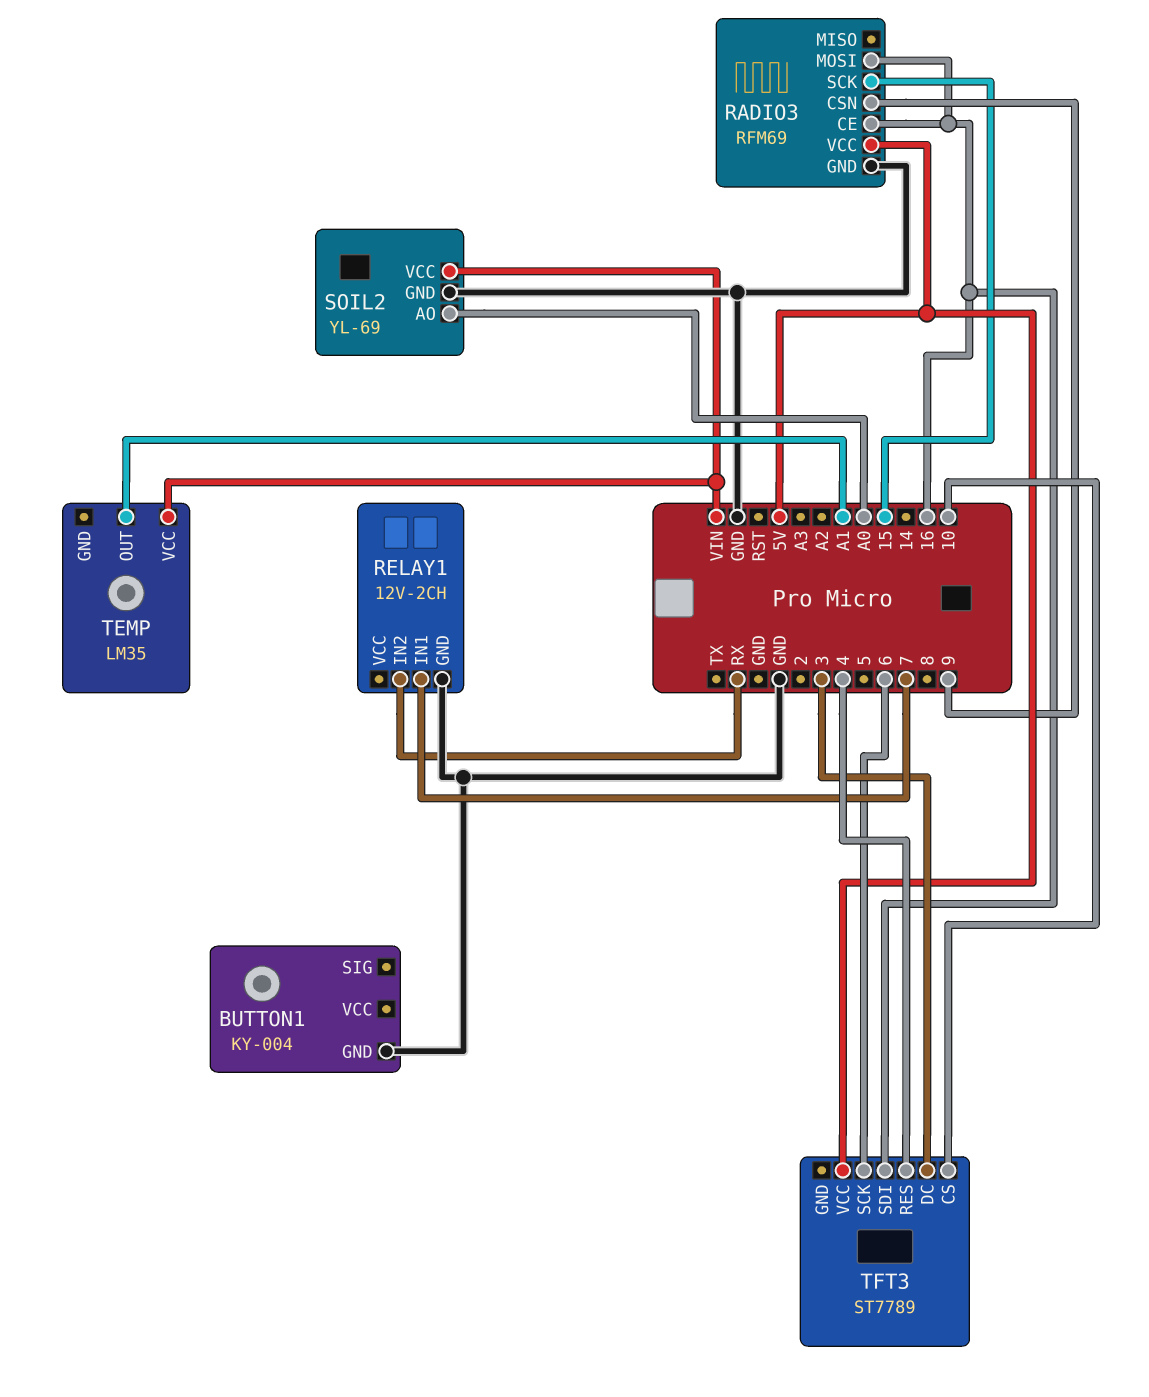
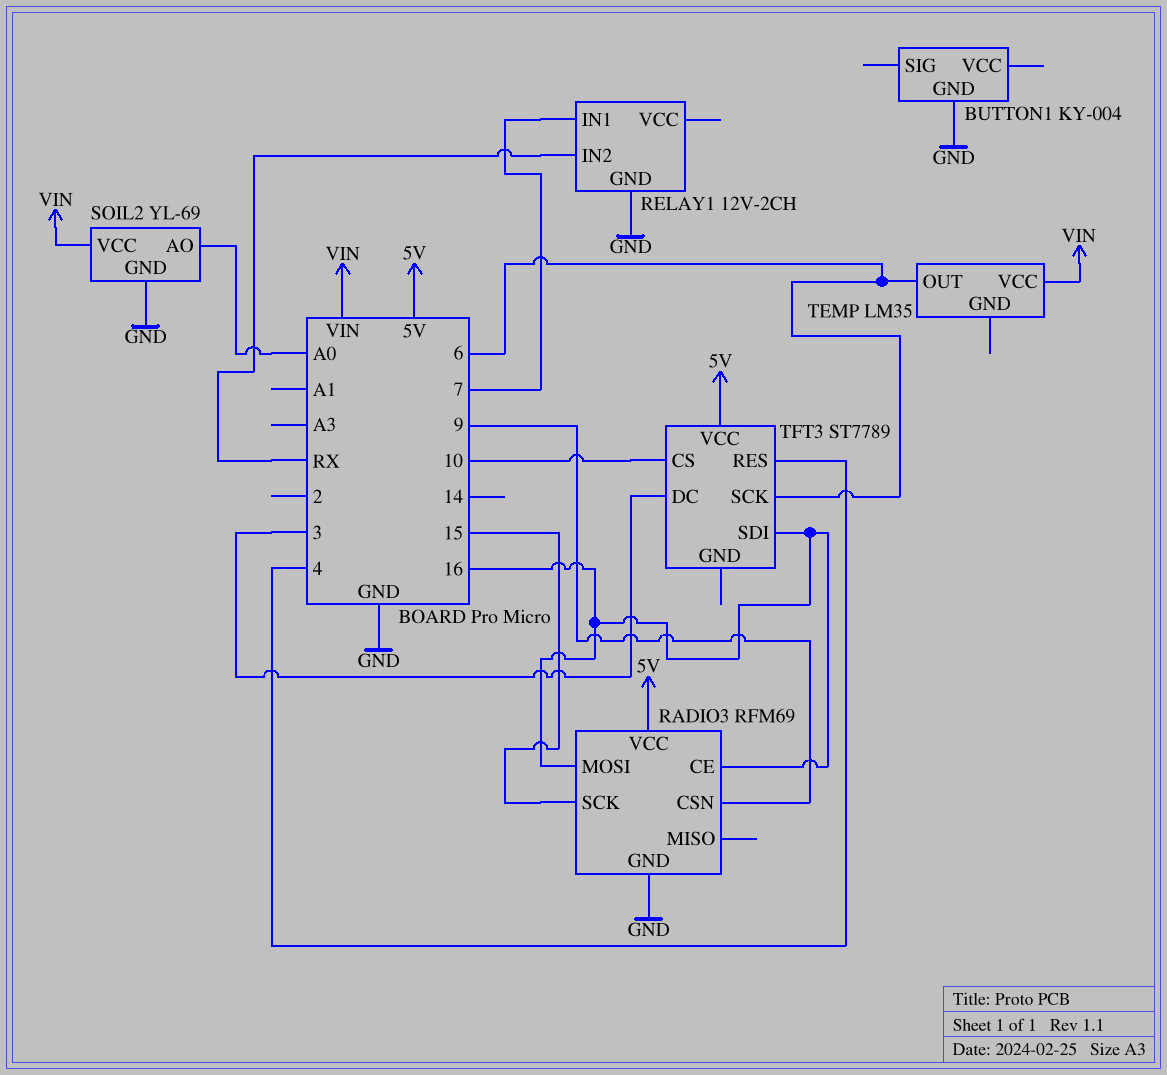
TEMP pin OUT: A1 -> 6

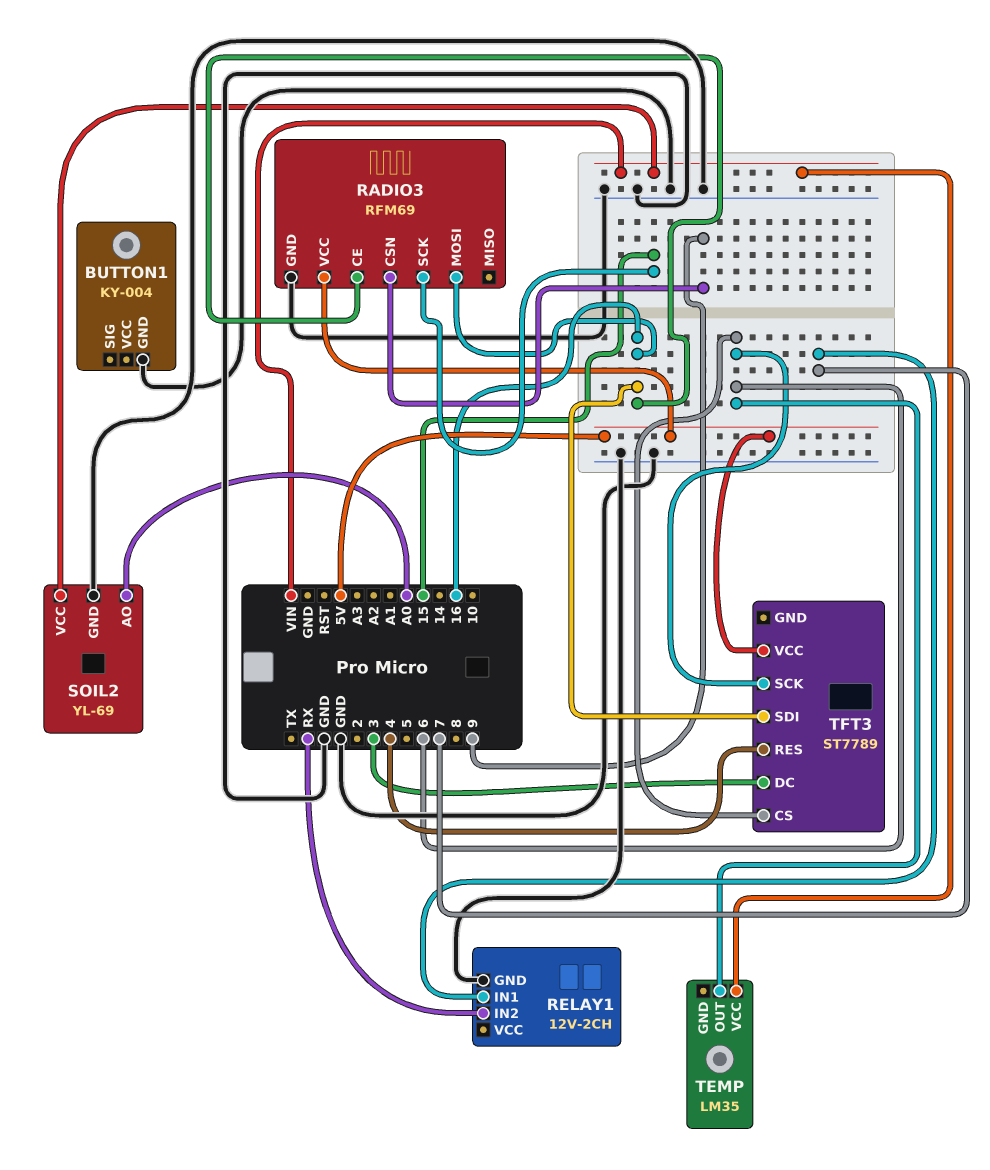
TFT3 pin CS: 10 -> 6

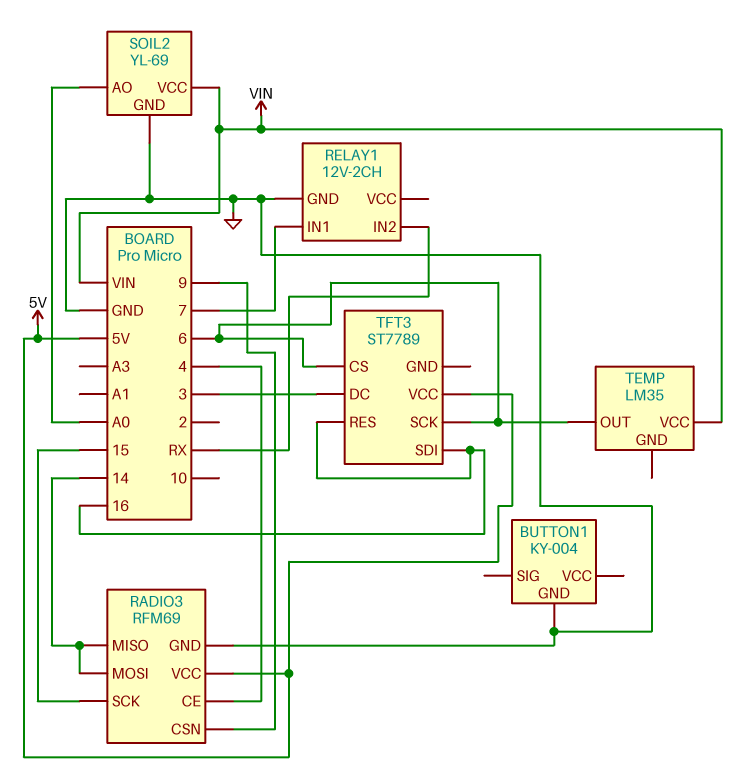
RADIO3 pin CE: 16 -> 4
RADIO3 pin MISO: none -> 14
RADIO3 pin MOSI: 16 -> 14
TFT3 pin RES: 4 -> 16

